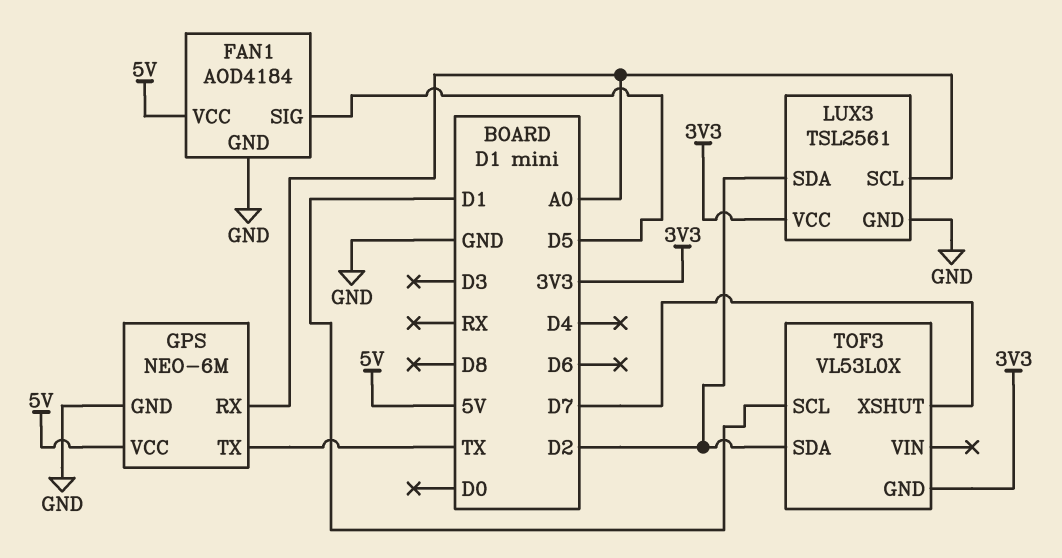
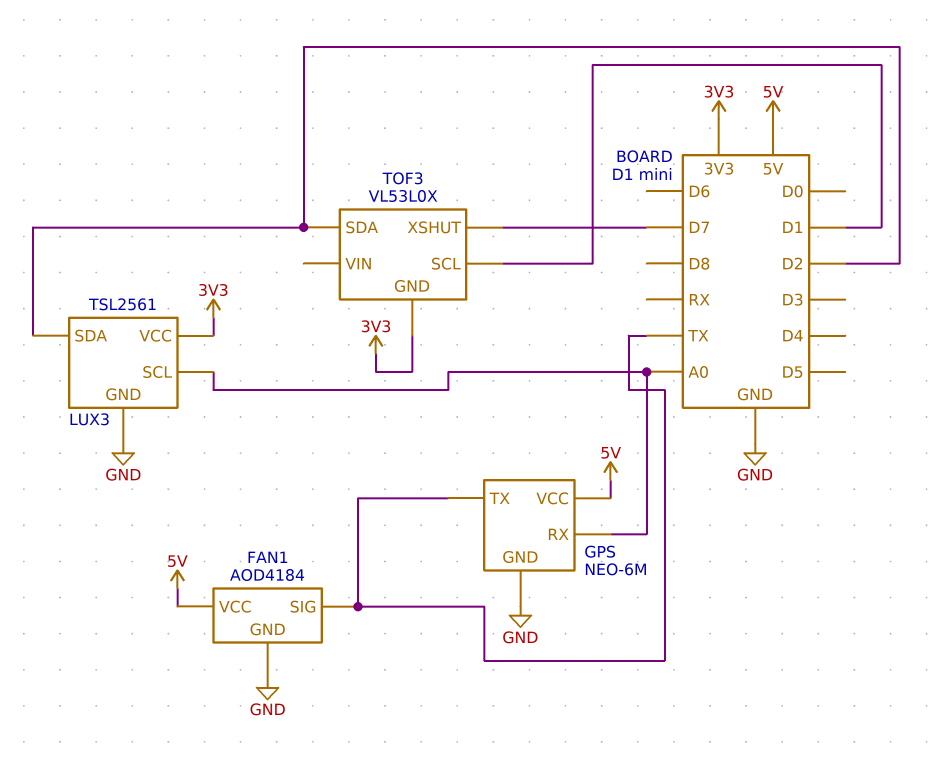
FAN1 pin SIG: D5 -> TX

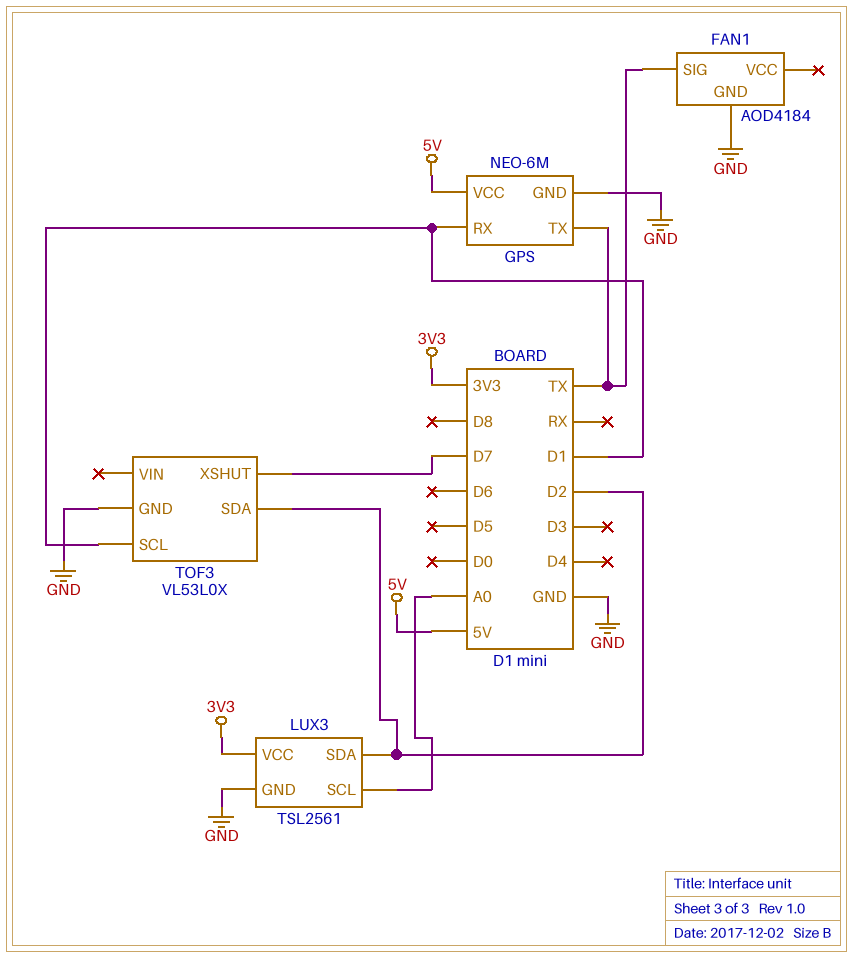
FAN1 pin VCC: 5V -> none
GPS pin RX: A0 -> D1
TOF3 pin GND: 3V3 -> GND

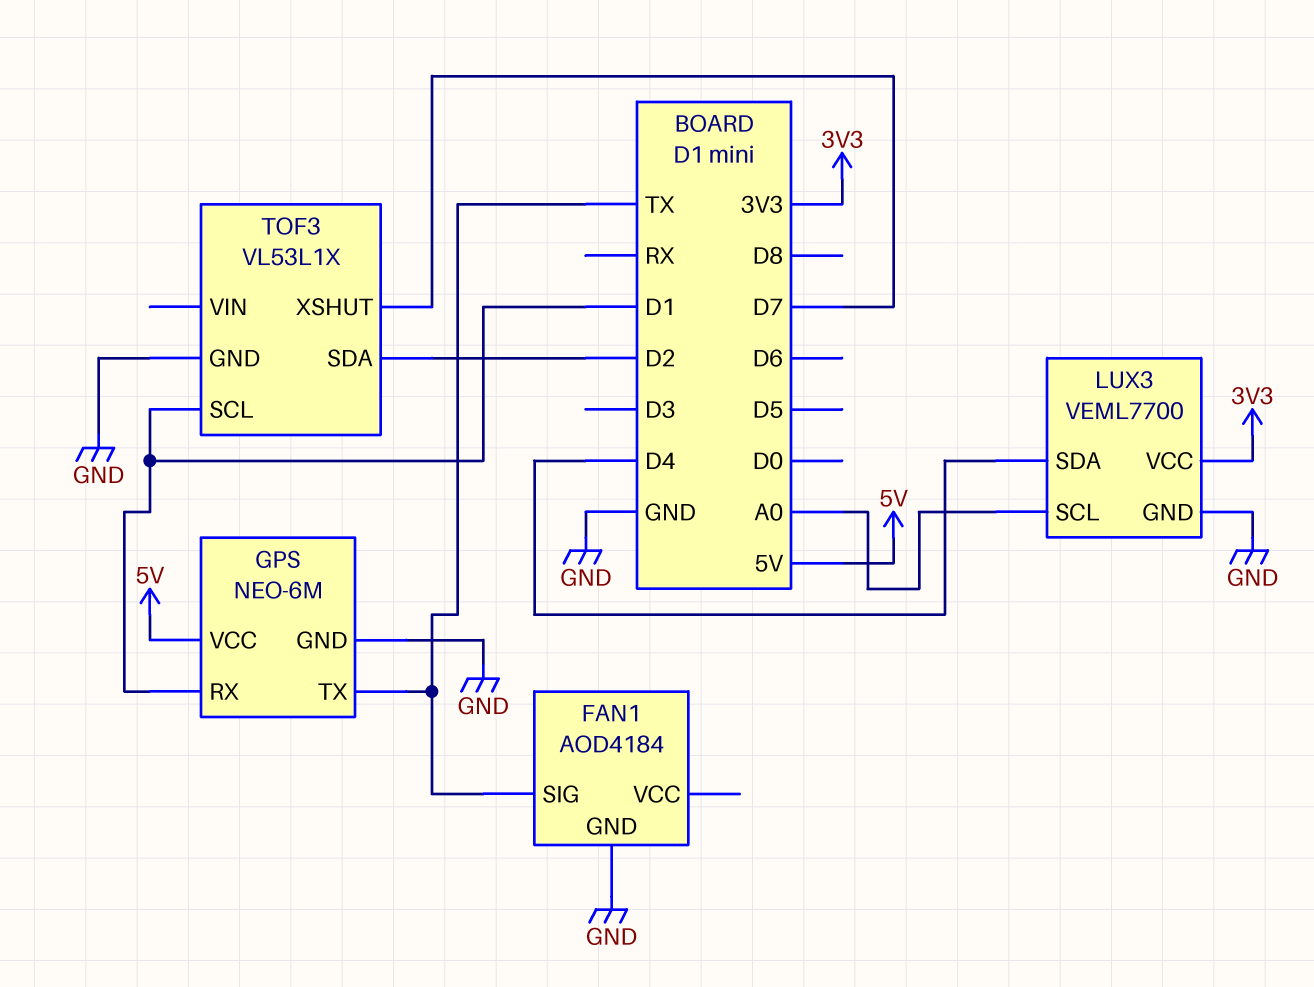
LUX3: TSL2561 -> VEML7700
LUX3 pin SDA: D2 -> D4
TOF3: VL53L0X -> VL53L1X

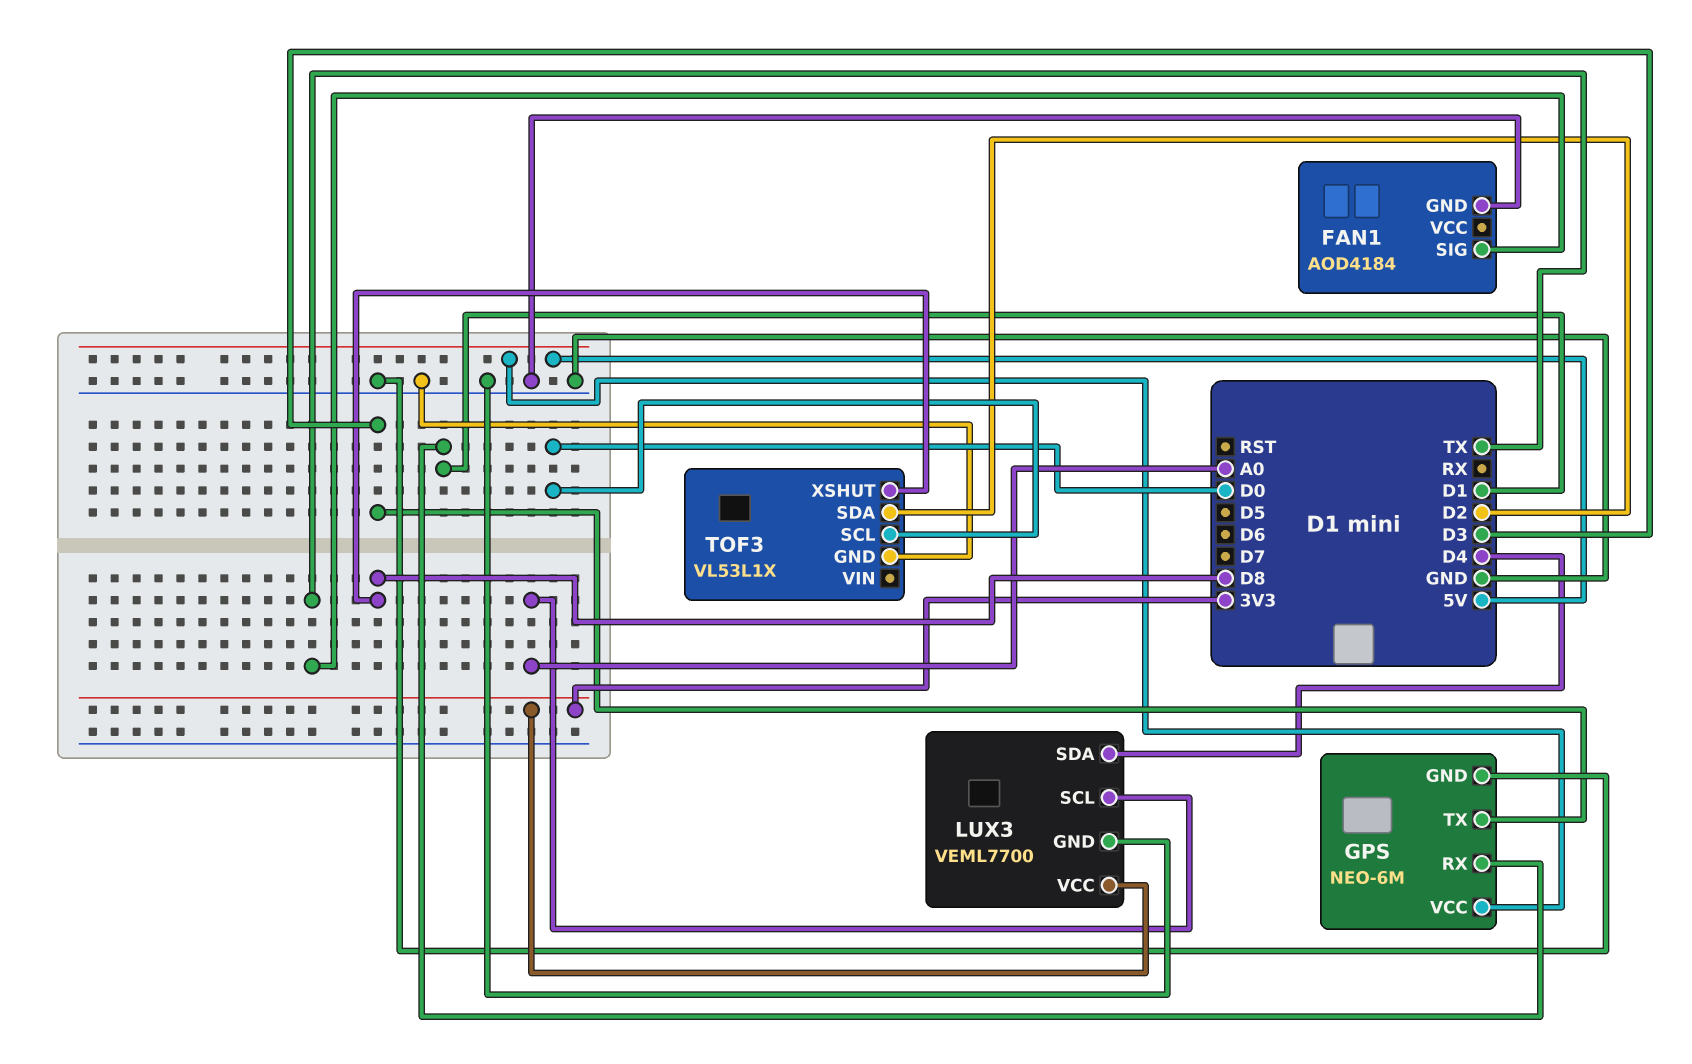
GPS pin TX: TX -> D3
TOF3 pin SCL: D1 -> D0
TOF3 pin XSHUT: D7 -> D8

